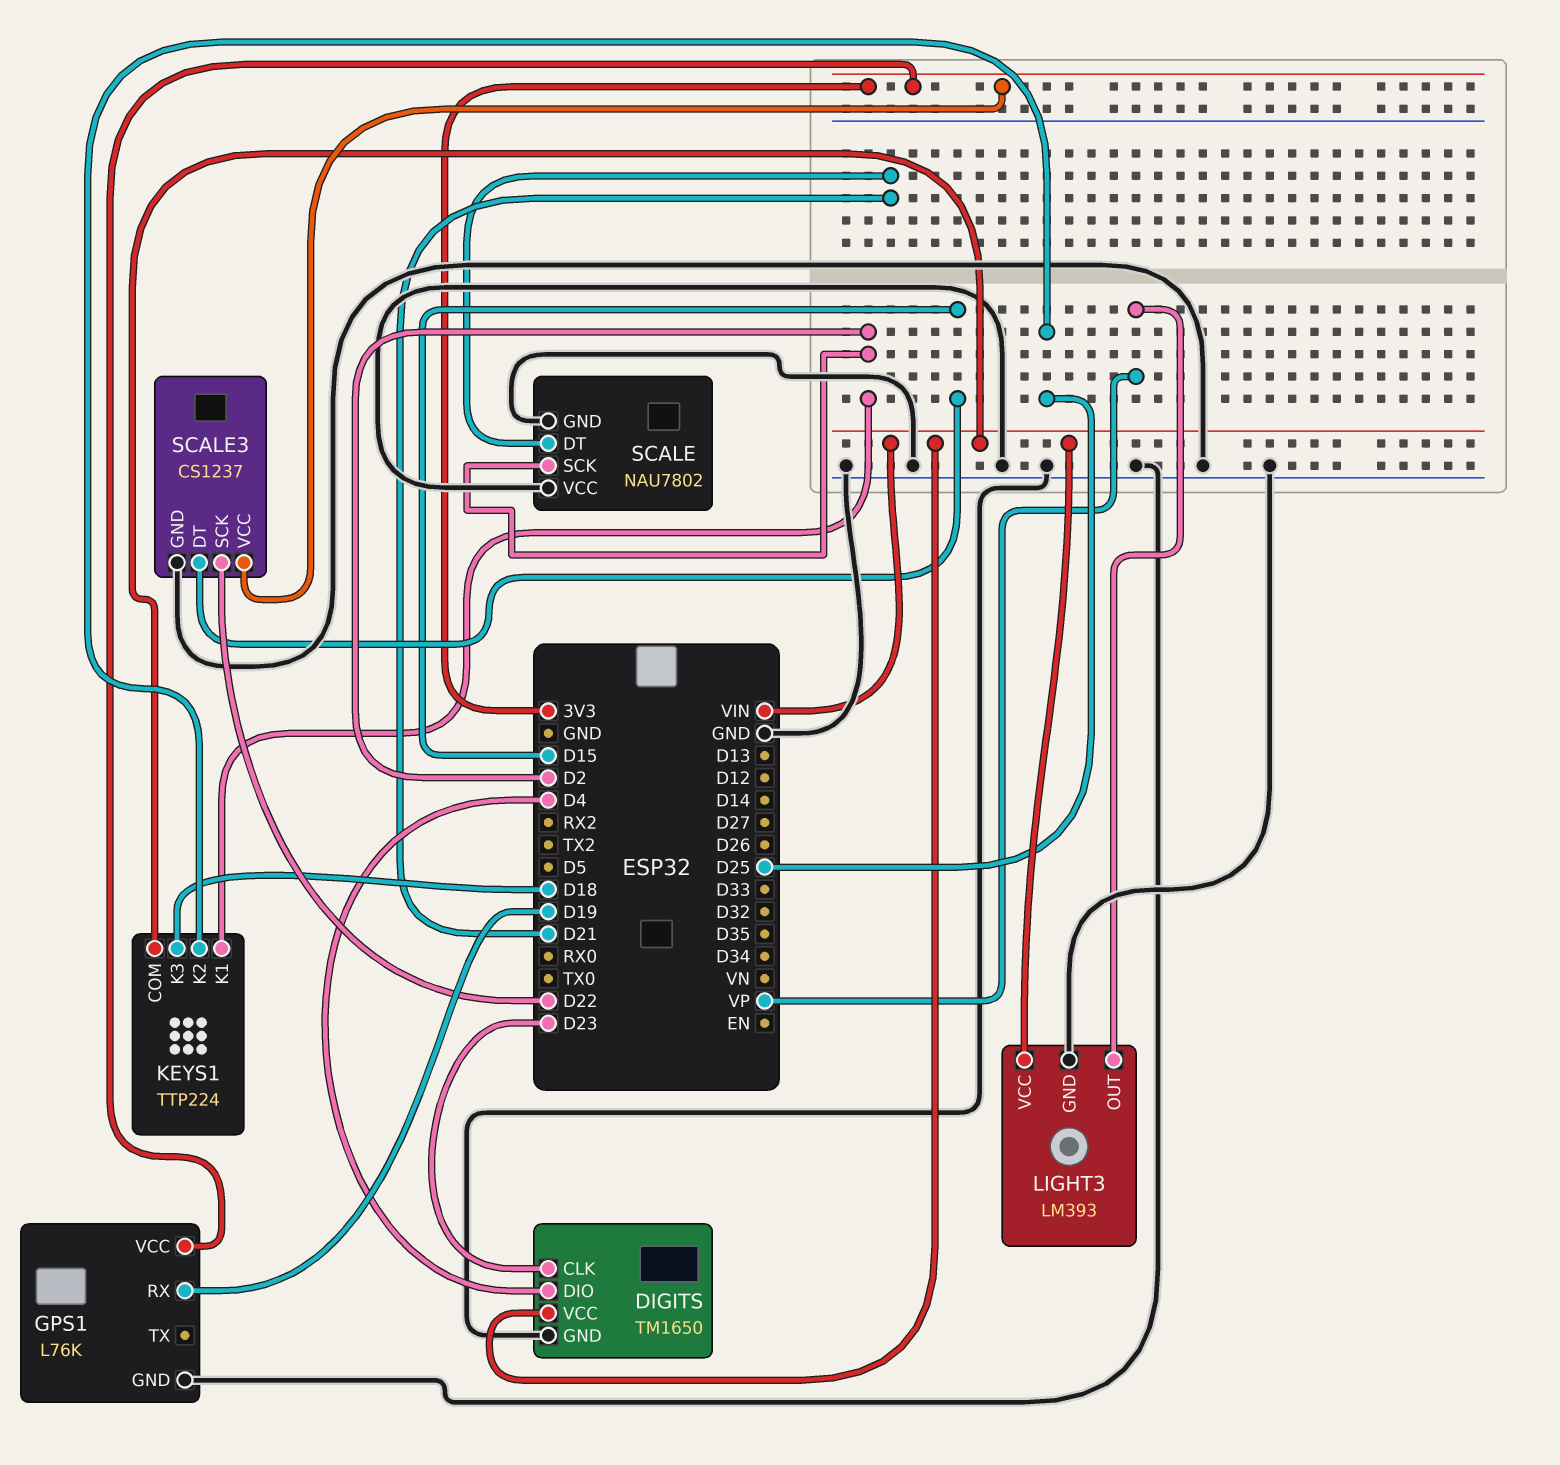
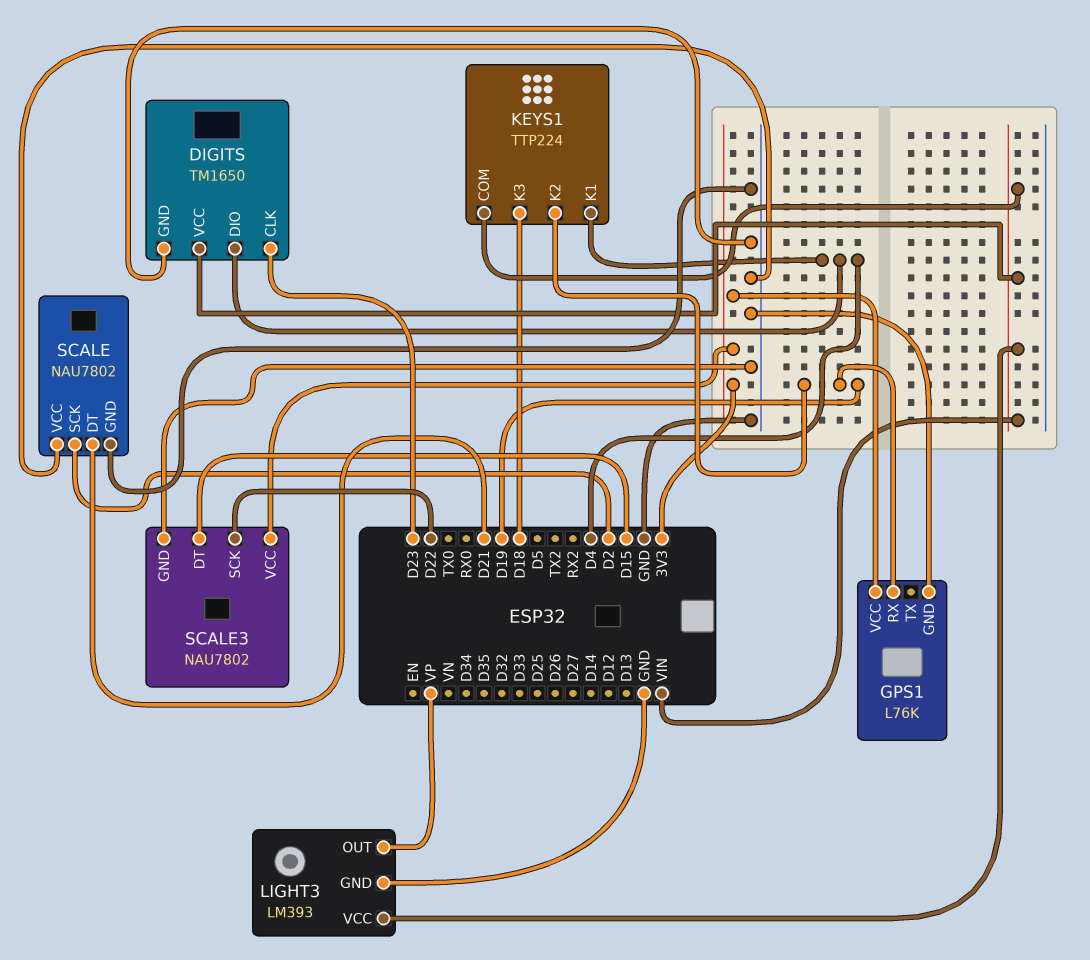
KEYS1 pin K1: D2 -> D4
KEYS1 pin K2: D25 -> D19
SCALE3: CS1237 -> NAU7802

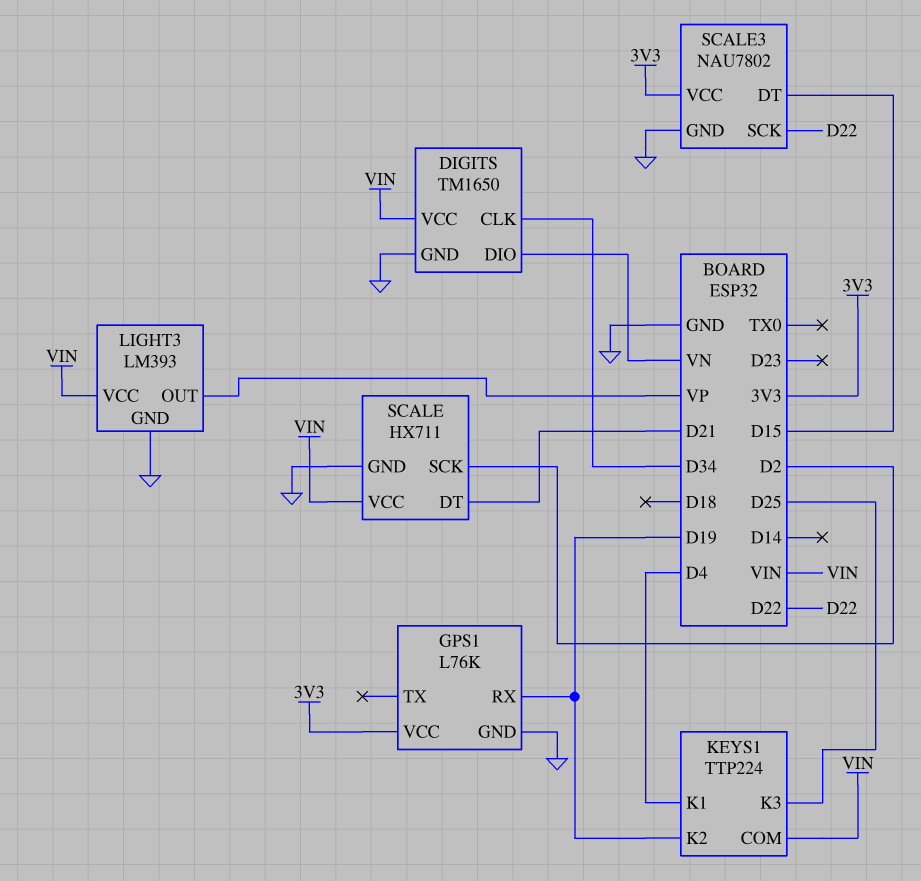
DIGITS pin CLK: D23 -> D34
DIGITS pin DIO: D4 -> VN
KEYS1 pin K3: D18 -> D25
SCALE: NAU7802 -> HX711
SCALE pin VCC: GND -> VIN

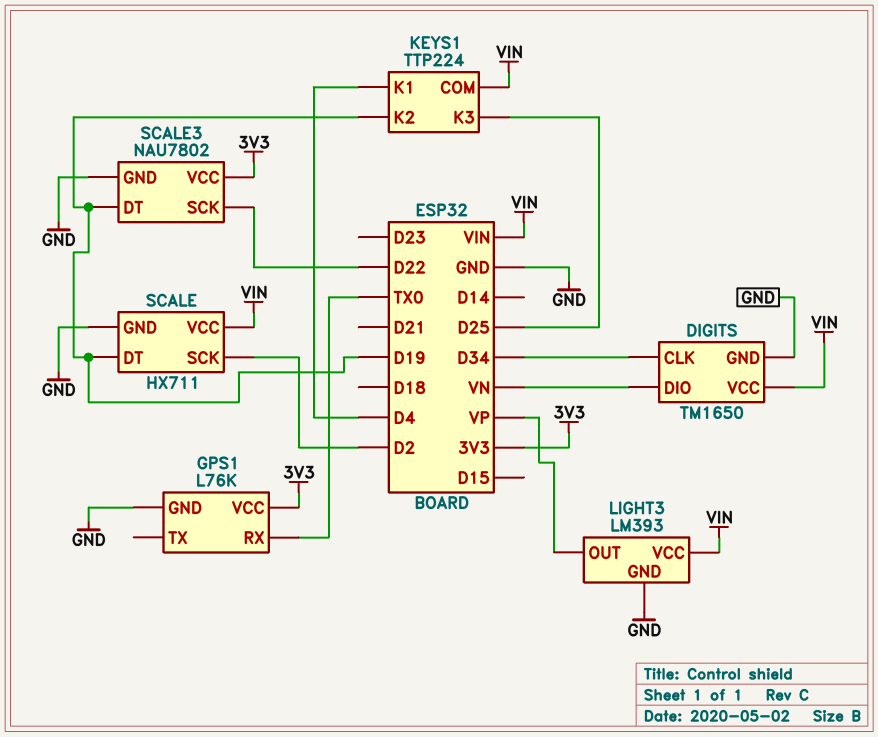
GPS1 pin RX: D19 -> TX0
SCALE pin DT: D21 -> D19
SCALE3 pin DT: D15 -> D19

